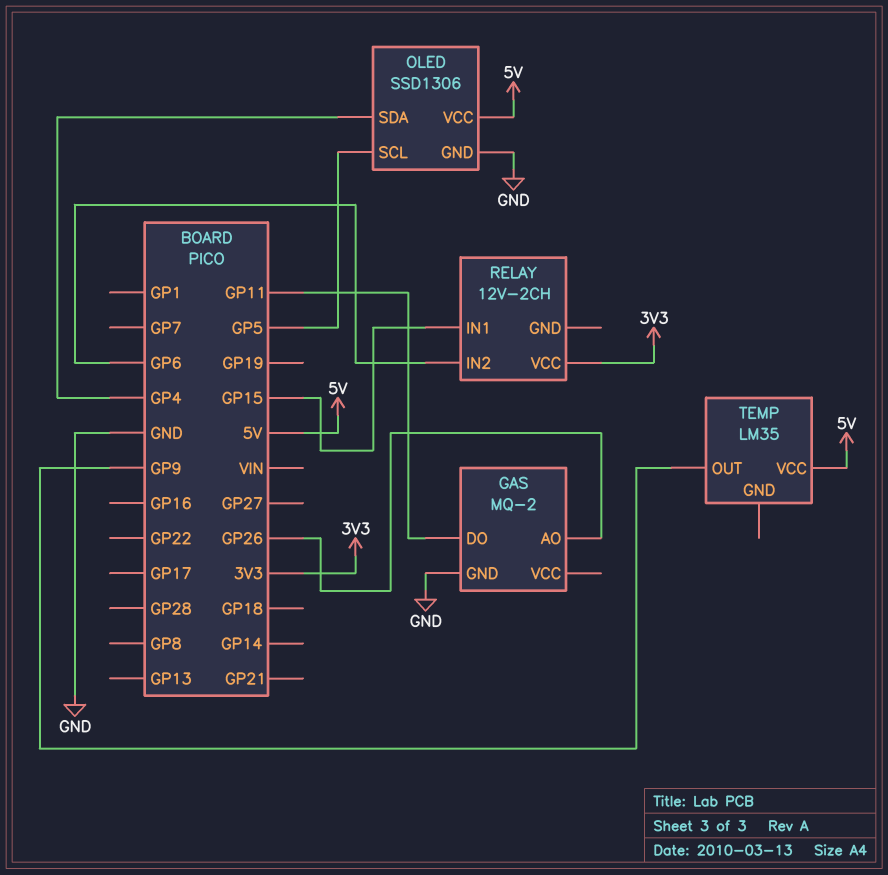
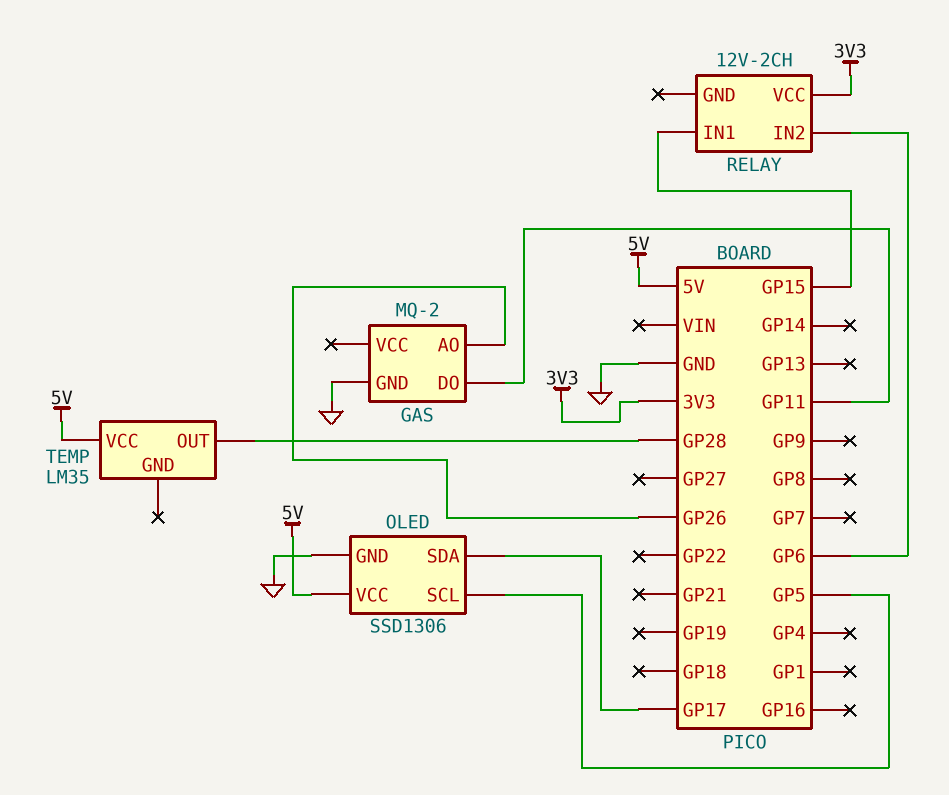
OLED pin SDA: GP4 -> GP17
TEMP pin OUT: GP9 -> GP28

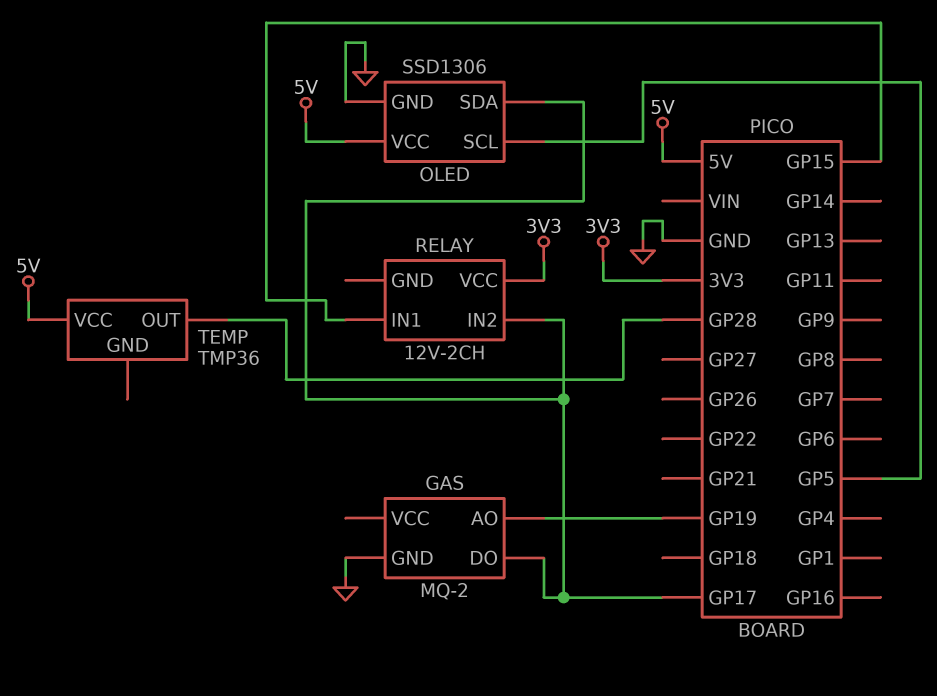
GAS pin AO: GP26 -> GP19
GAS pin DO: GP11 -> GP17
RELAY pin IN2: GP6 -> GP17
TEMP: LM35 -> TMP36

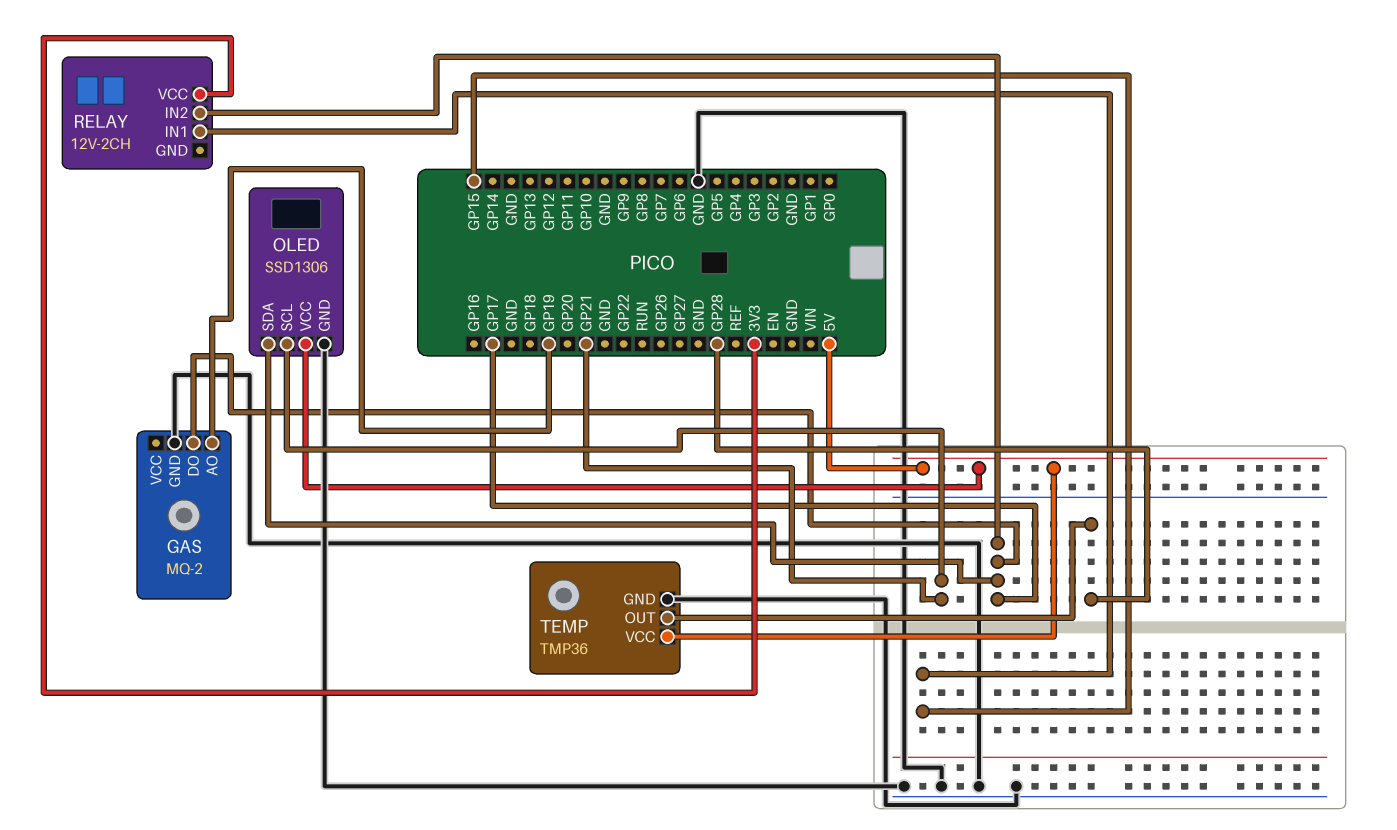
OLED pin SCL: GP5 -> GP21
TEMP pin GND: none -> GND

